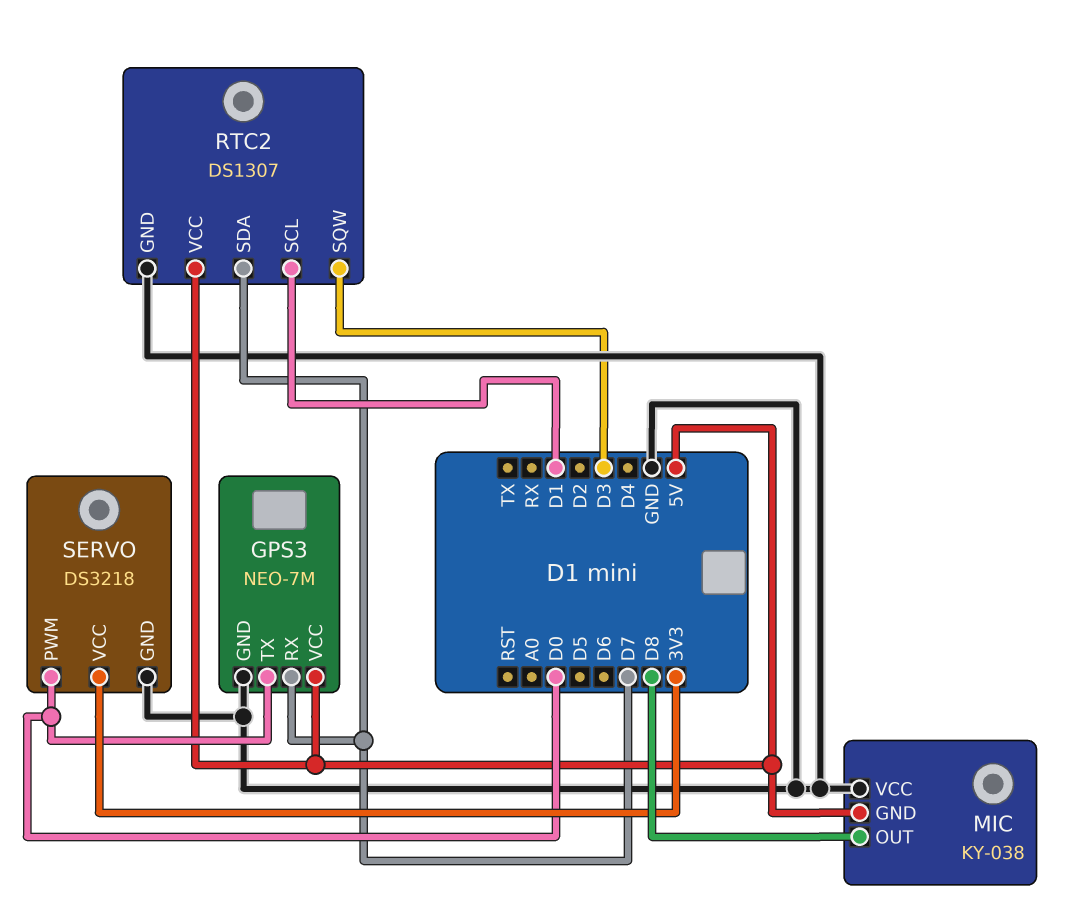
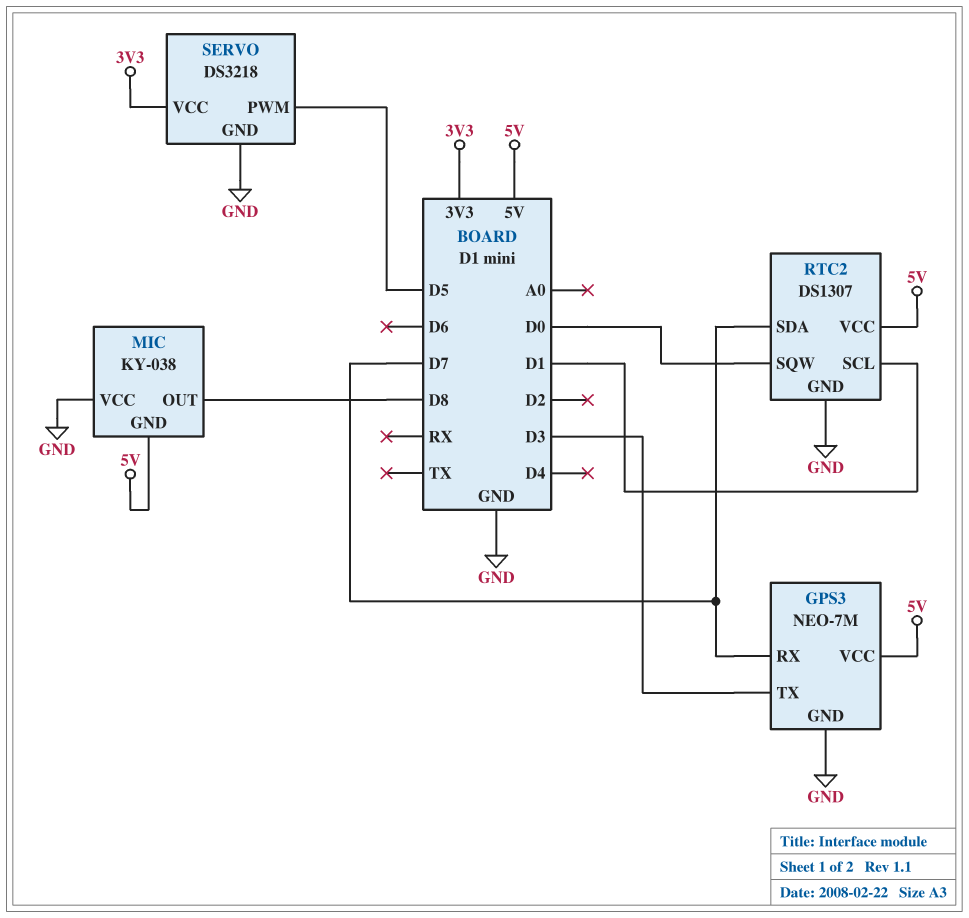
GPS3 pin TX: D0 -> D3
RTC2 pin SQW: D3 -> D0
SERVO pin PWM: D0 -> D5

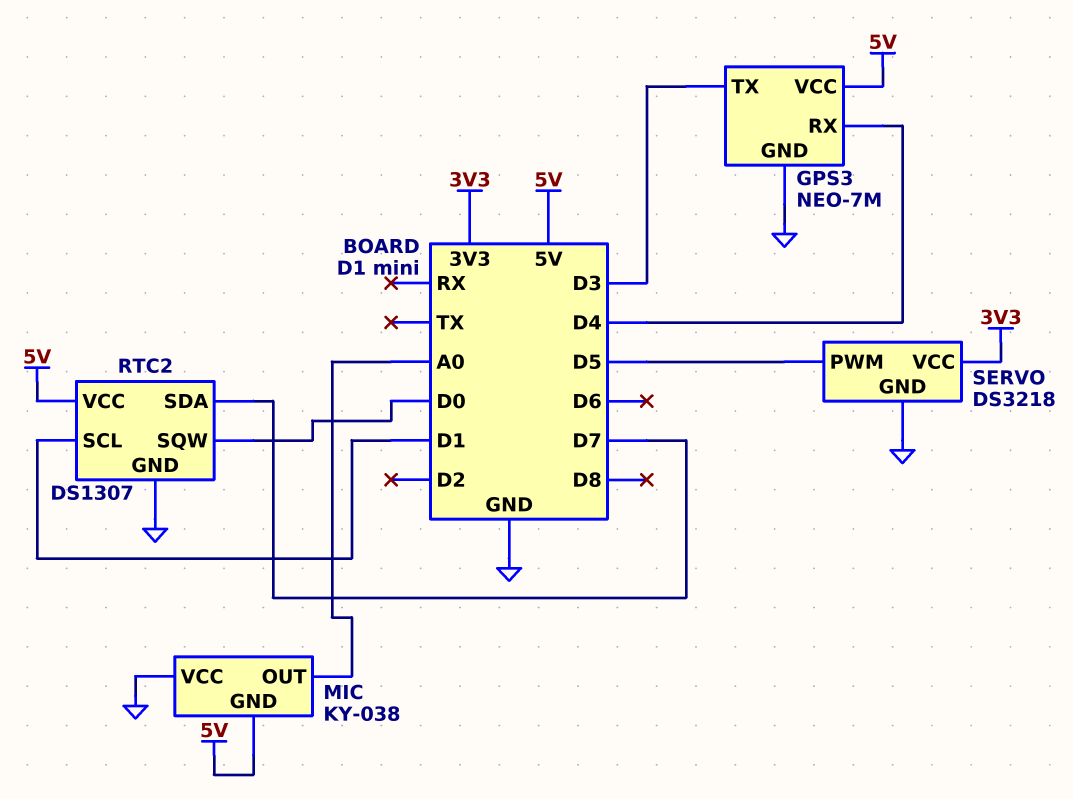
GPS3 pin RX: D7 -> D4
MIC pin OUT: D8 -> A0

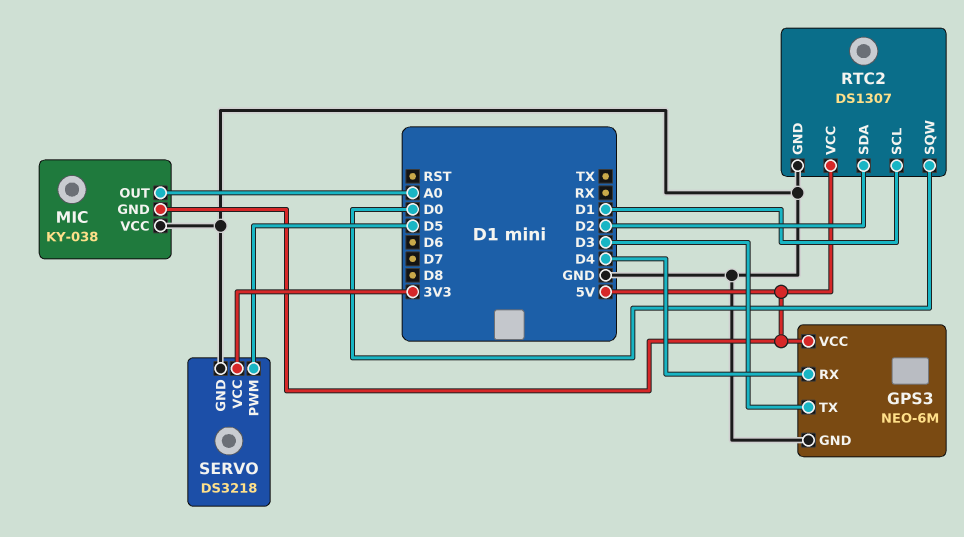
GPS3: NEO-7M -> NEO-6M
RTC2 pin SDA: D7 -> D2

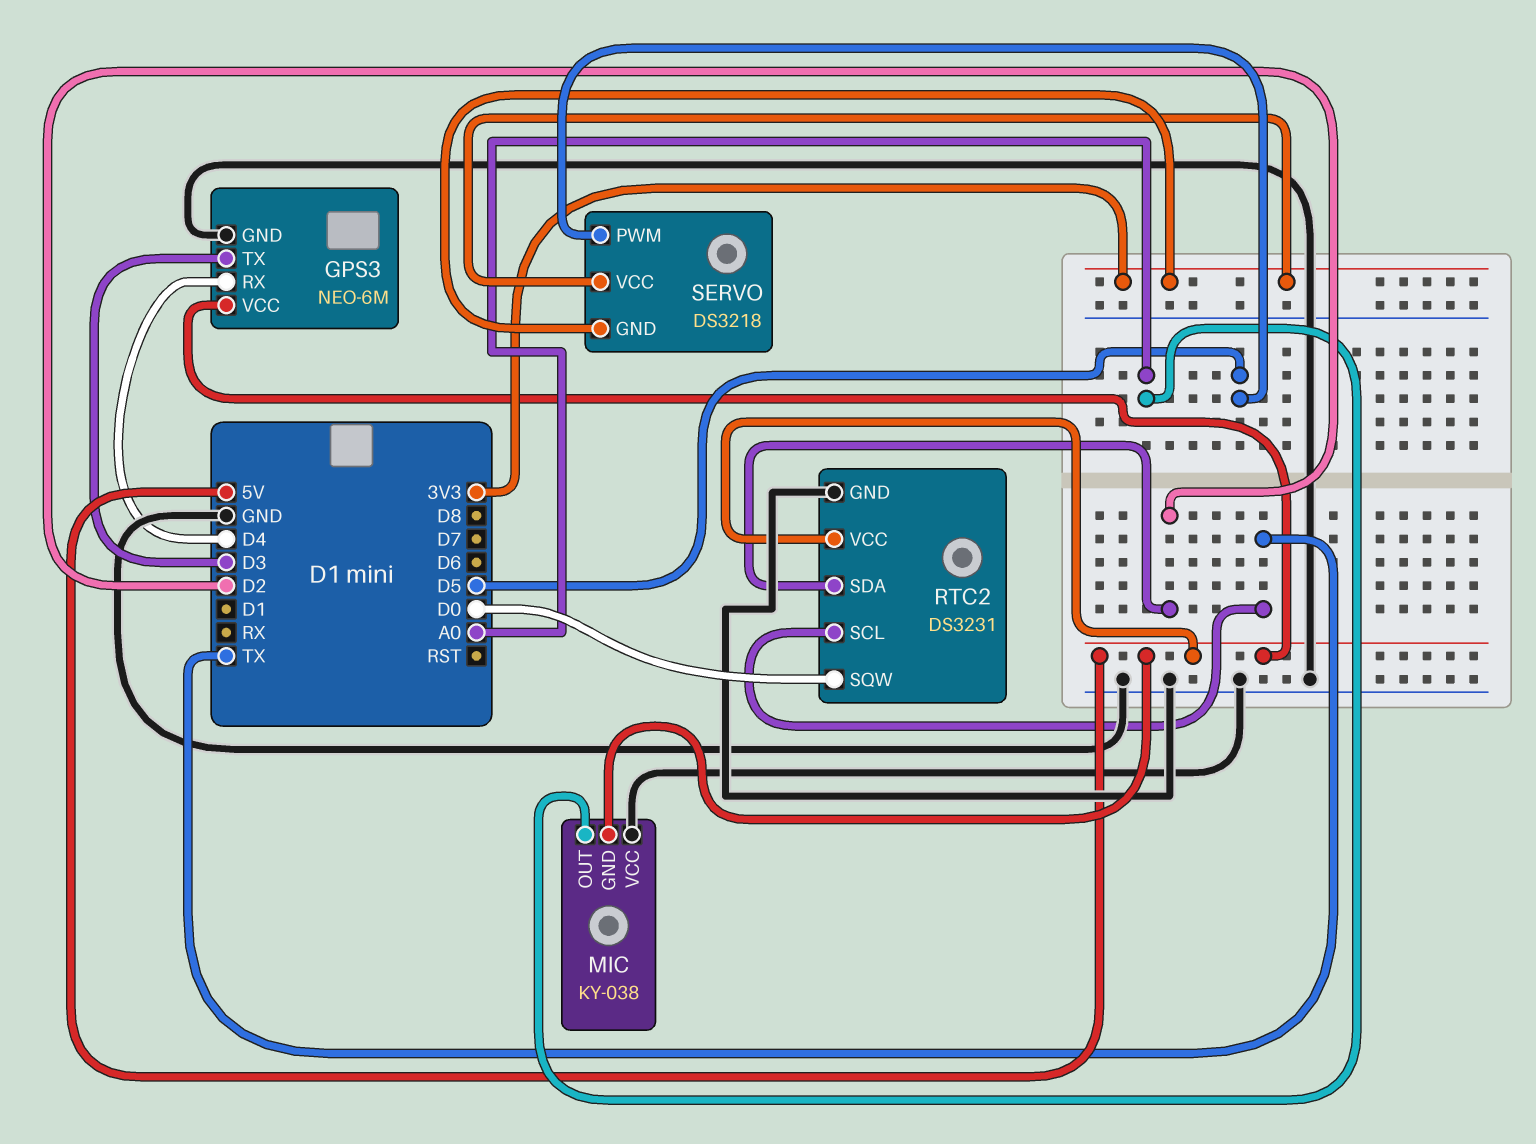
RTC2: DS1307 -> DS3231
RTC2 pin SCL: D1 -> TX
SERVO pin GND: GND -> 3V3

